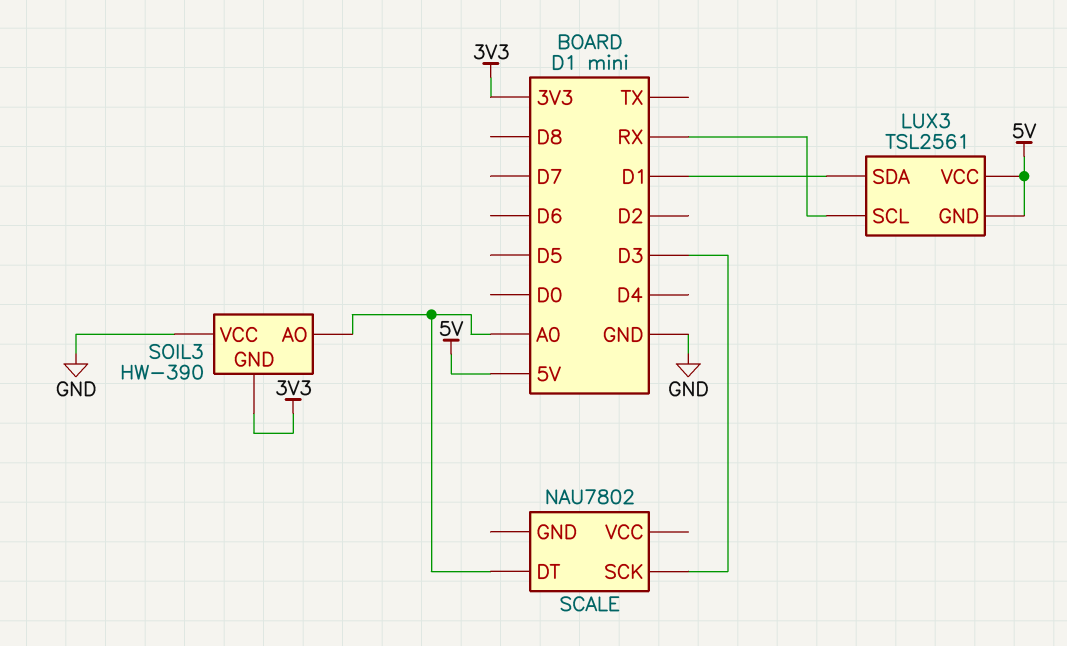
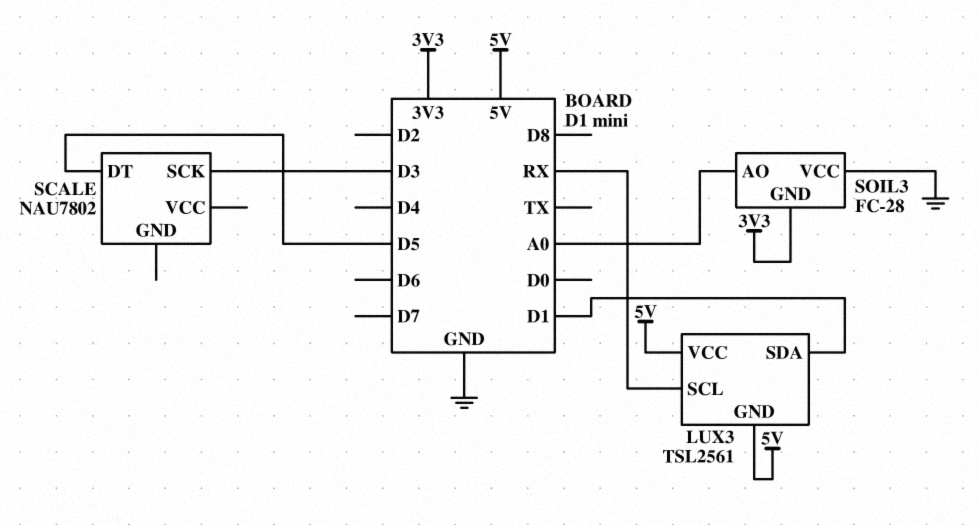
SCALE pin DT: A0 -> D5
SOIL3: HW-390 -> FC-28

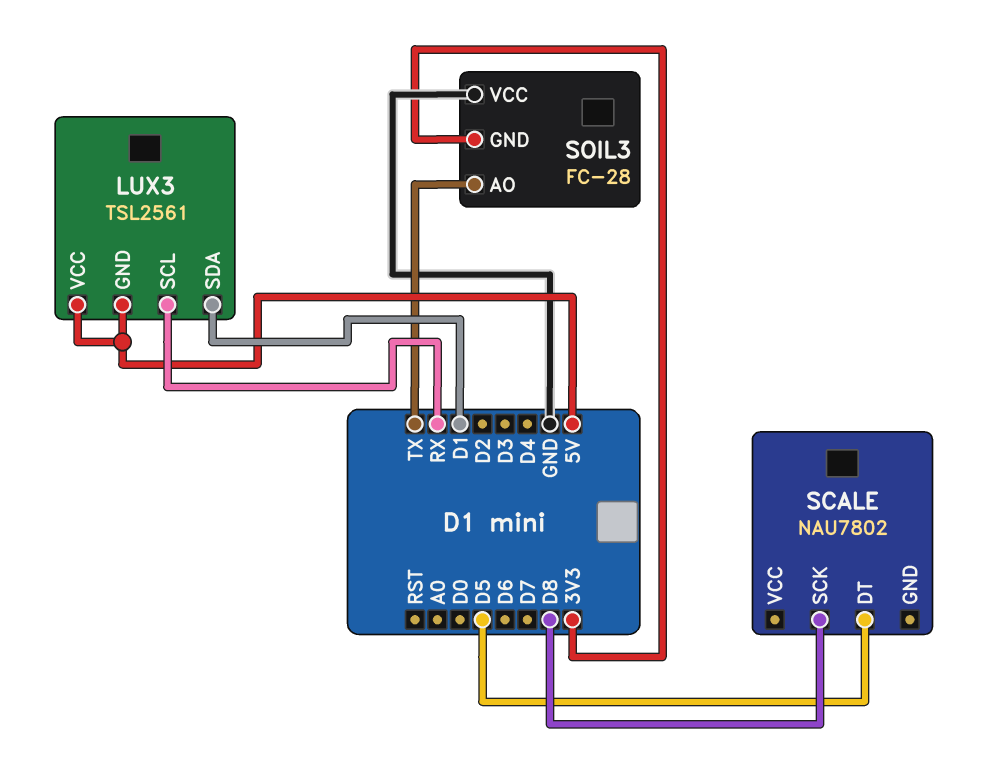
SCALE pin SCK: D3 -> D8
SOIL3 pin AO: A0 -> TX

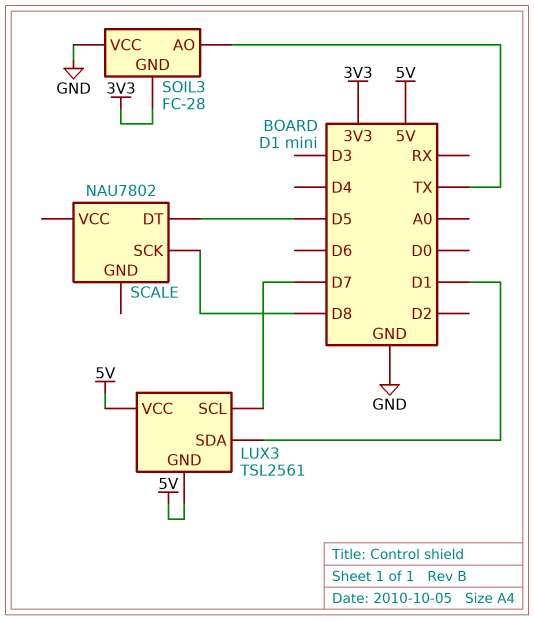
LUX3 pin SCL: RX -> D7

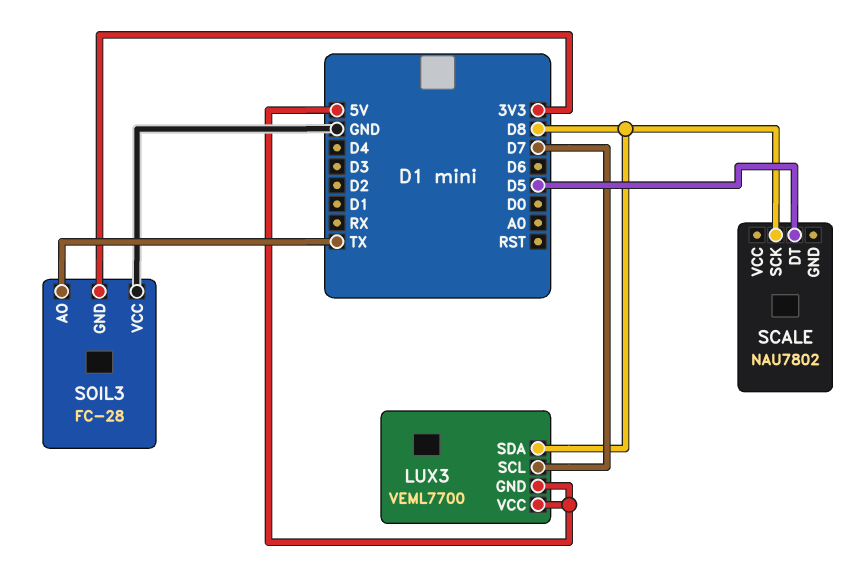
LUX3: TSL2561 -> VEML7700
LUX3 pin SDA: D1 -> D8

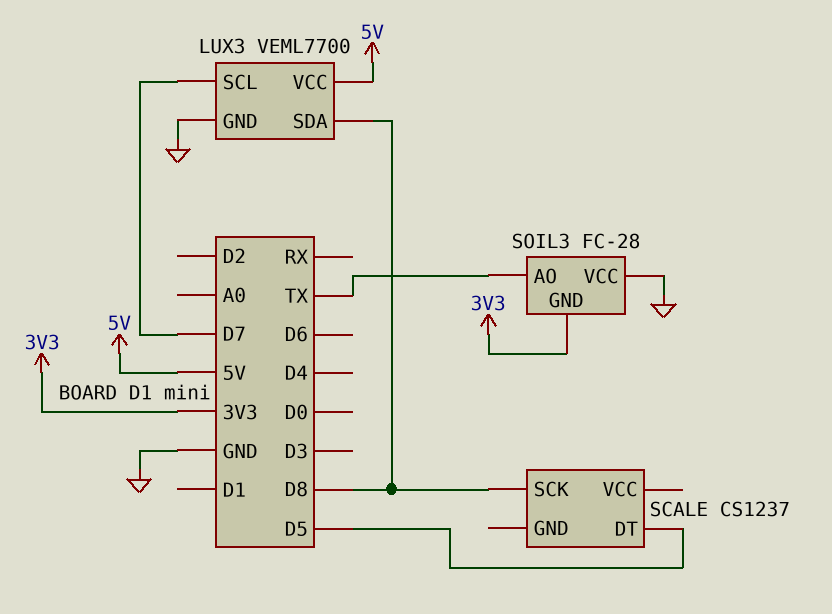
LUX3 pin GND: 5V -> GND
SCALE: NAU7802 -> CS1237

